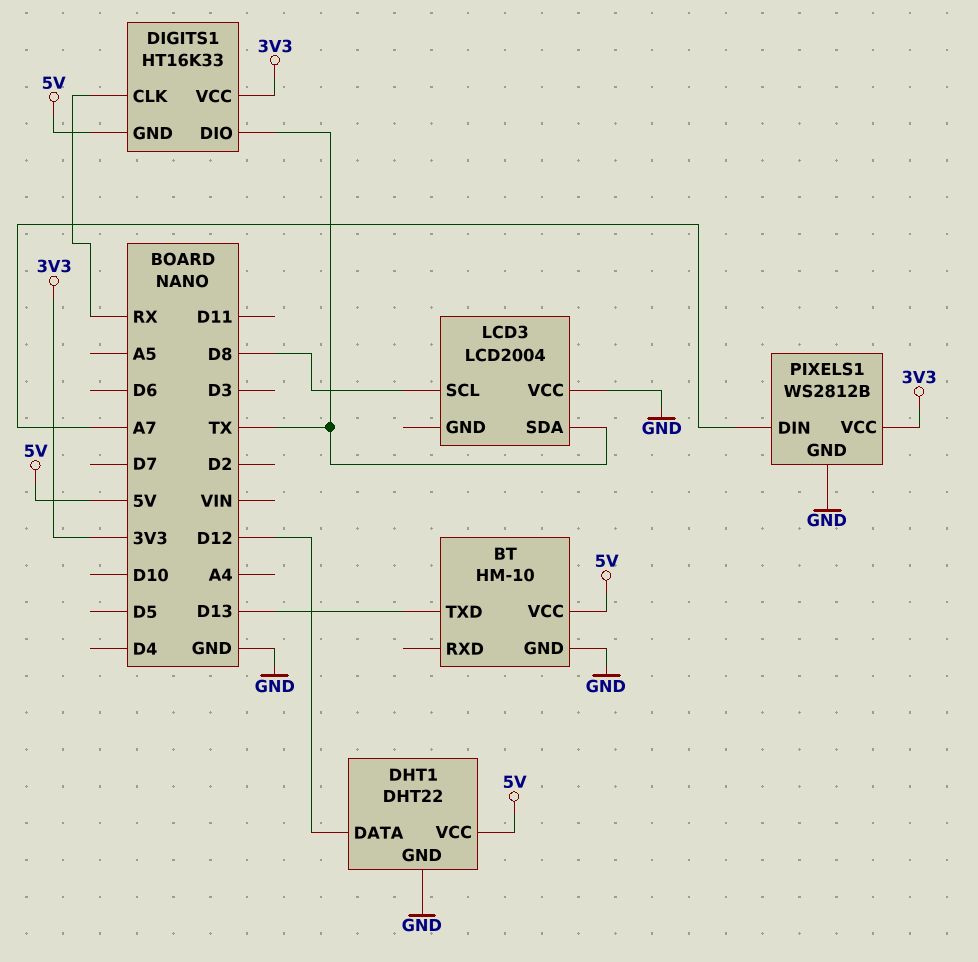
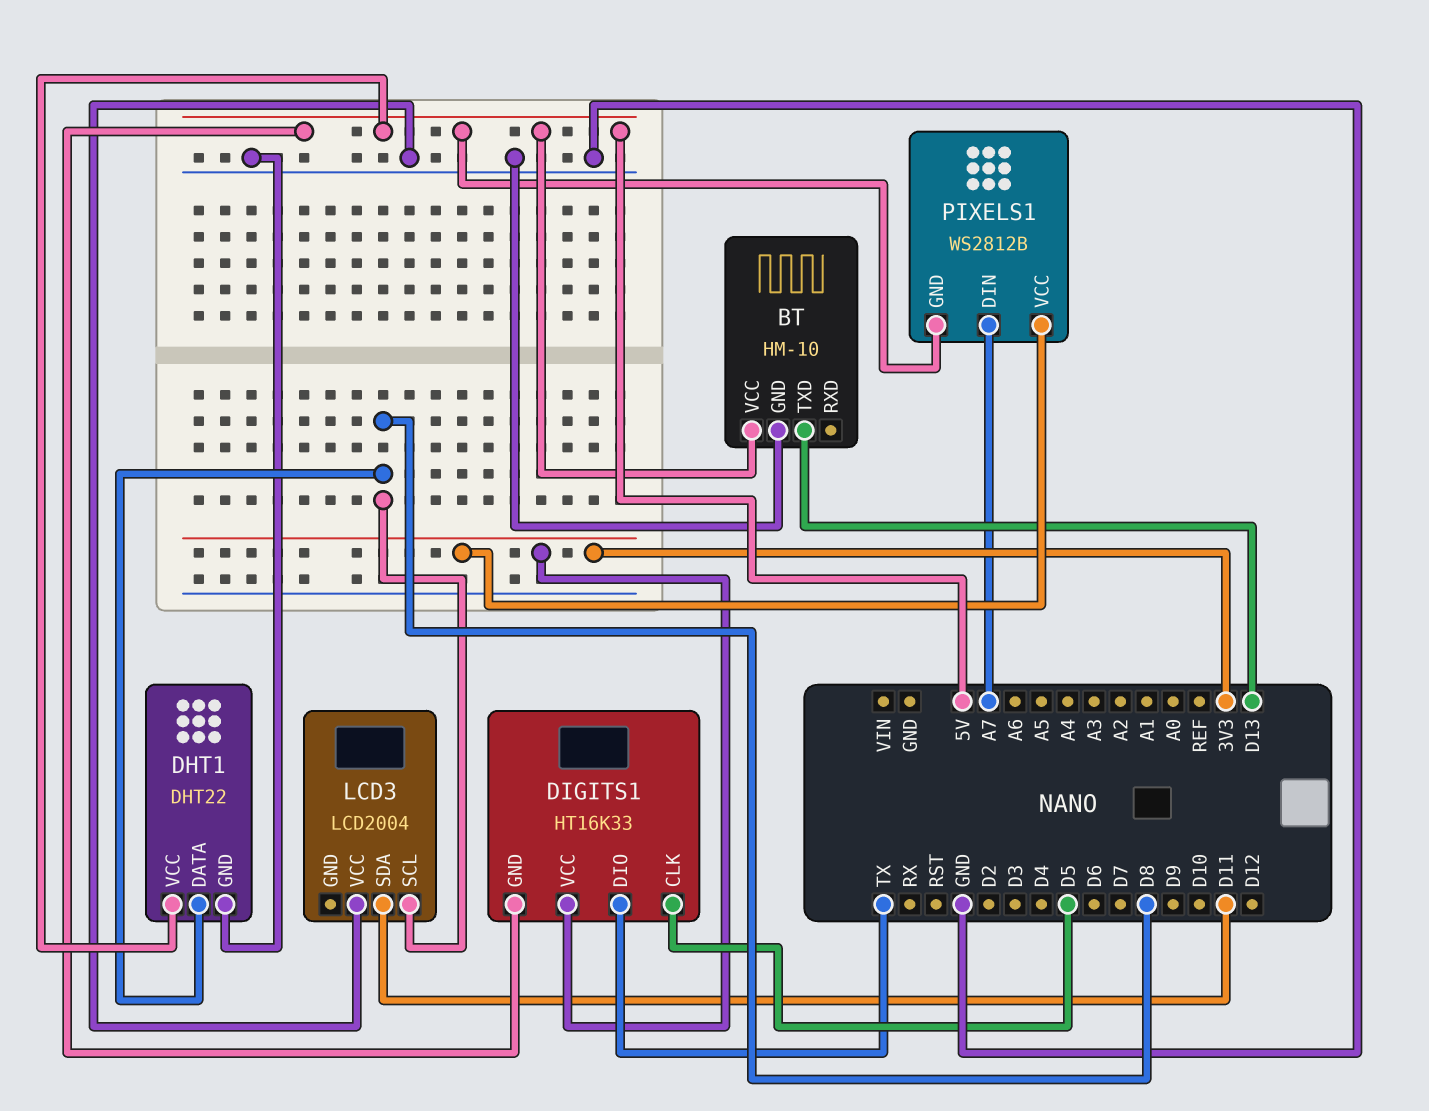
DHT1 pin DATA: D12 -> D8
DIGITS1 pin CLK: RX -> D5
LCD3 pin SDA: TX -> D11
PIXELS1 pin GND: GND -> 5V

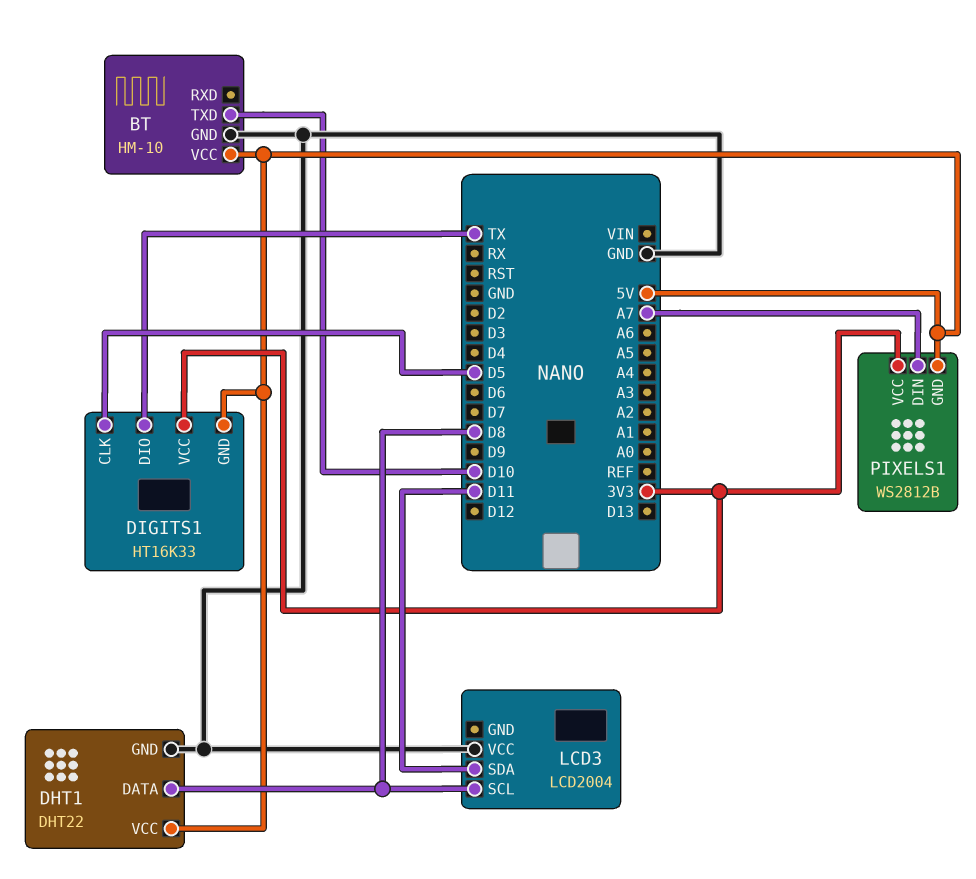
BT pin TXD: D13 -> D10

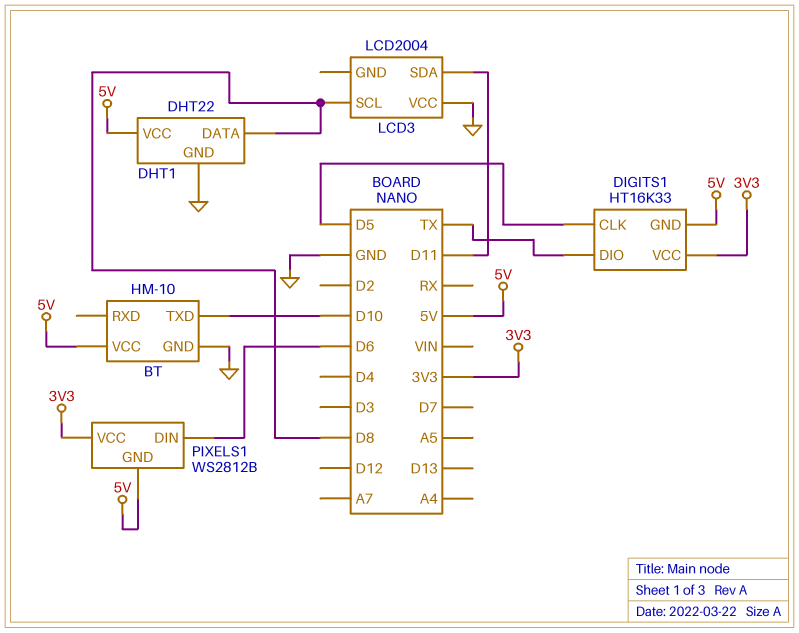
PIXELS1 pin DIN: A7 -> D6

